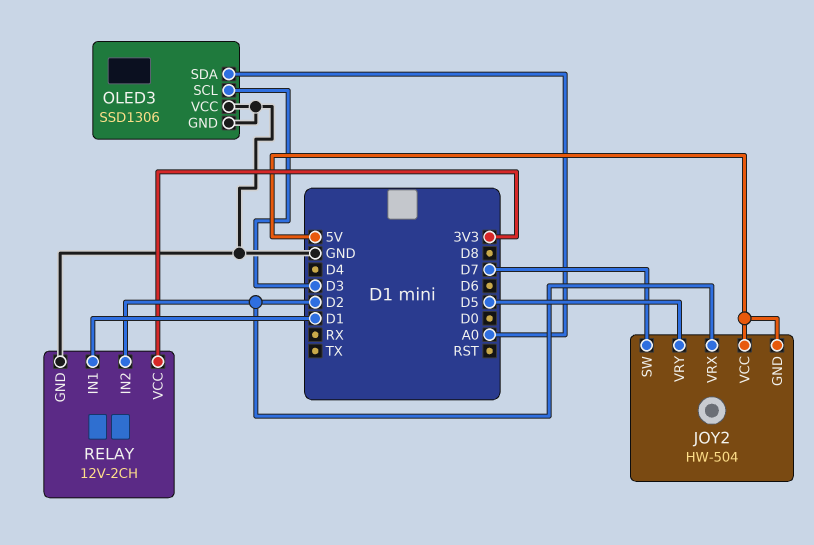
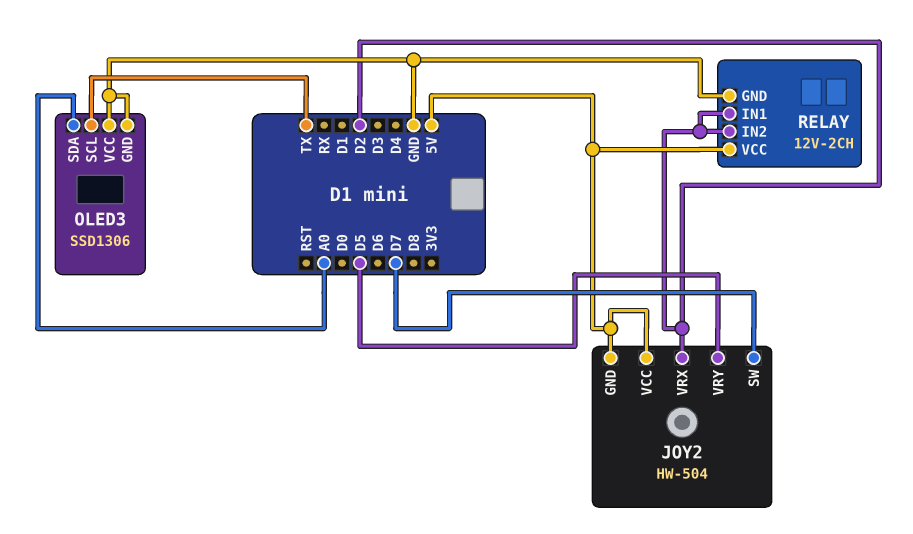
OLED3 pin SCL: D3 -> TX
RELAY pin IN1: D1 -> D2
RELAY pin VCC: 3V3 -> 5V

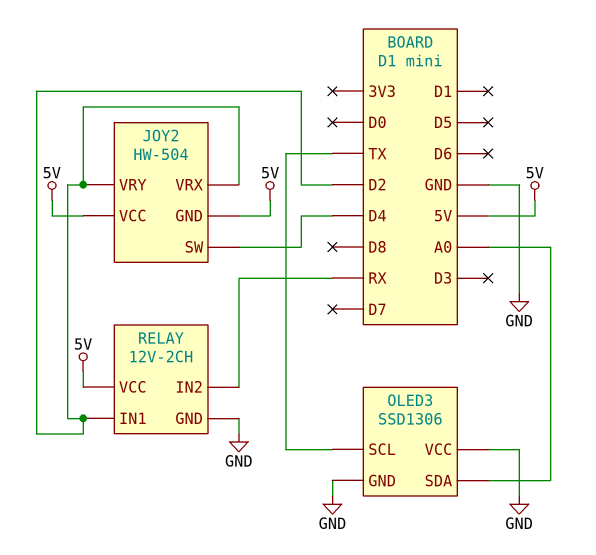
JOY2 pin SW: D7 -> D4
JOY2 pin VRY: D5 -> D2
RELAY pin IN2: D2 -> RX

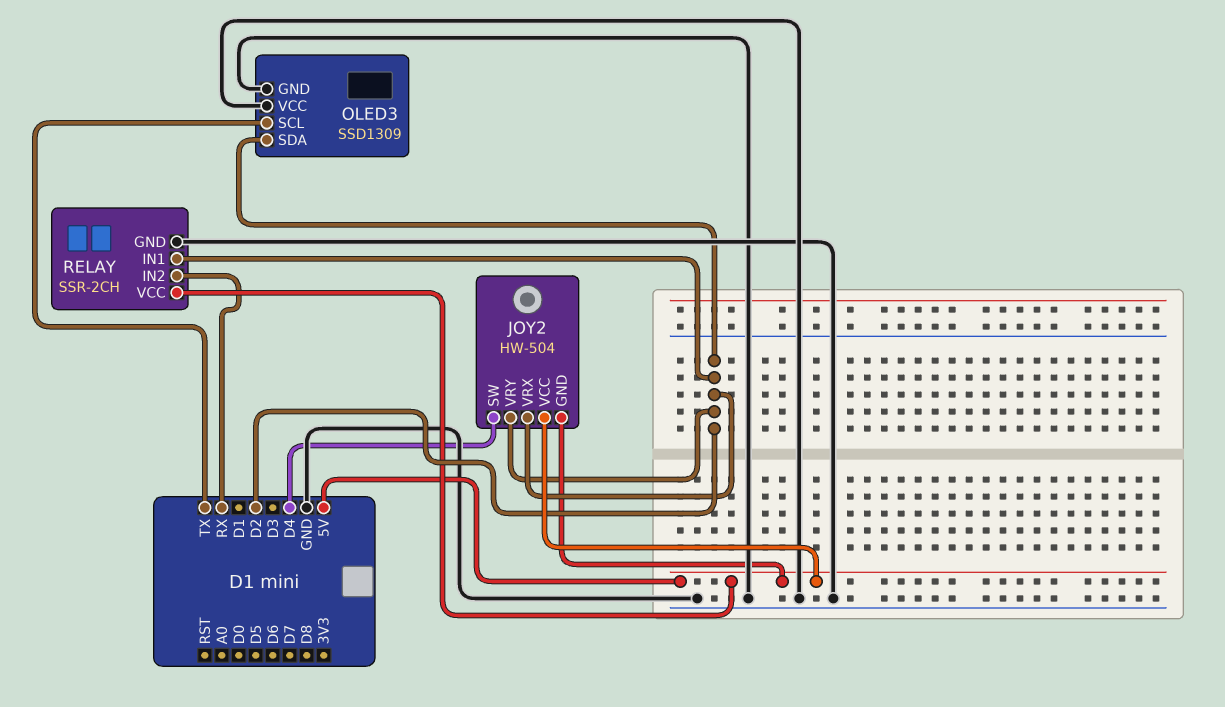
OLED3: SSD1306 -> SSD1309
OLED3 pin SDA: A0 -> D2
RELAY: 12V-2CH -> SSR-2CH

